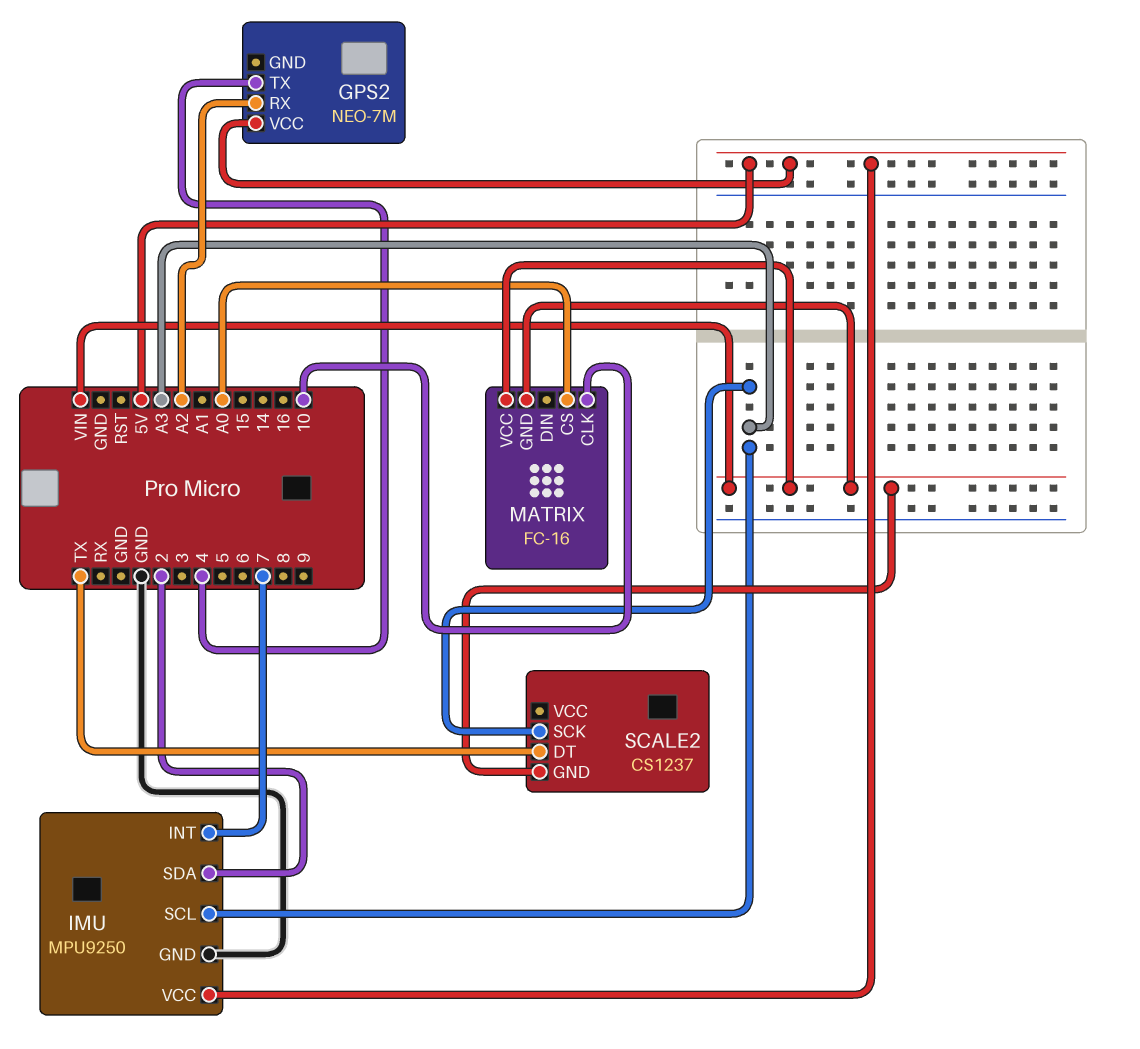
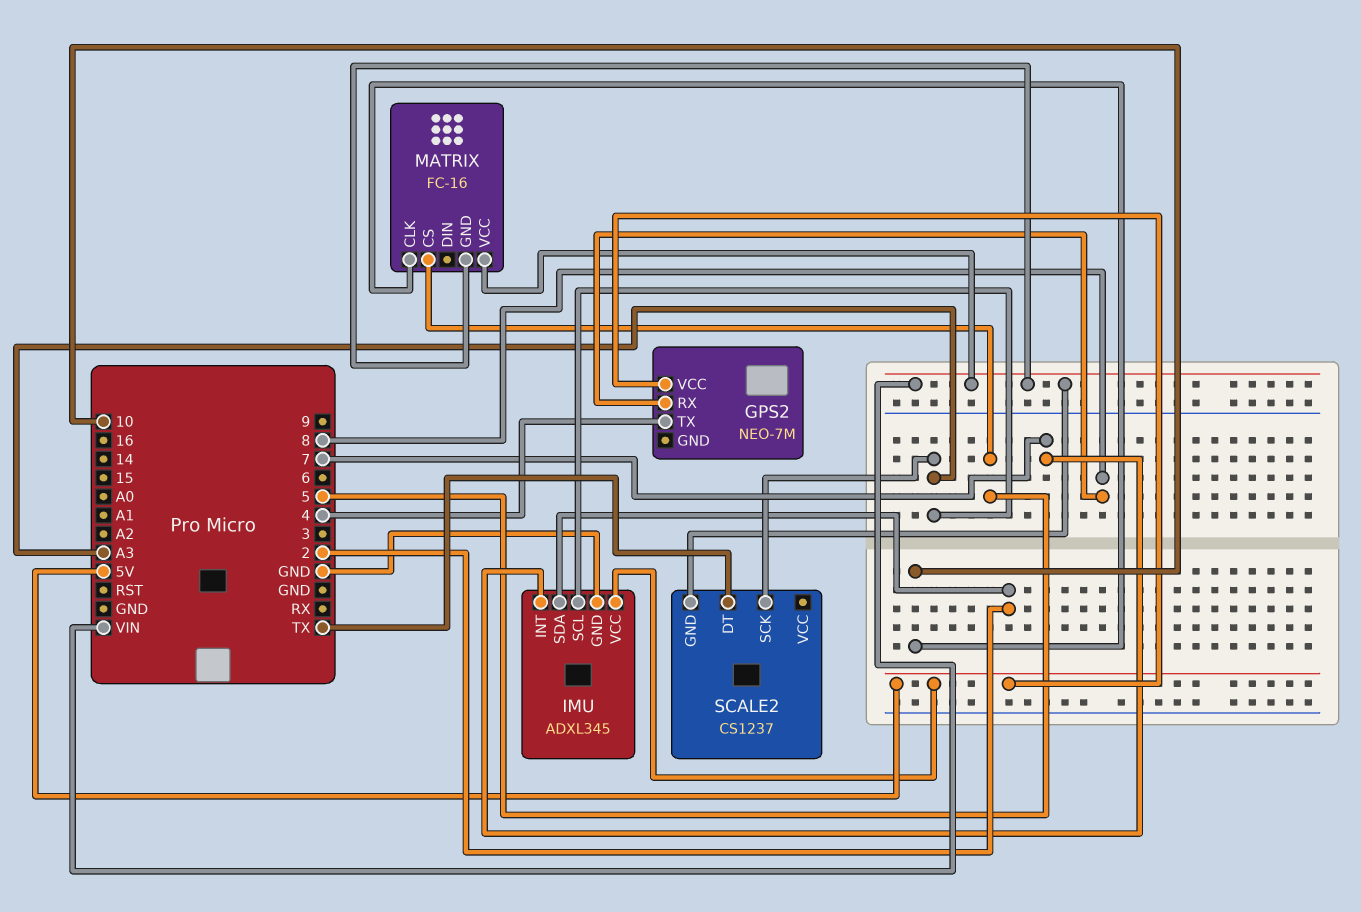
GPS2 pin RX: A2 -> 8
IMU: MPU9250 -> ADXL345
MATRIX pin CS: A0 -> 5

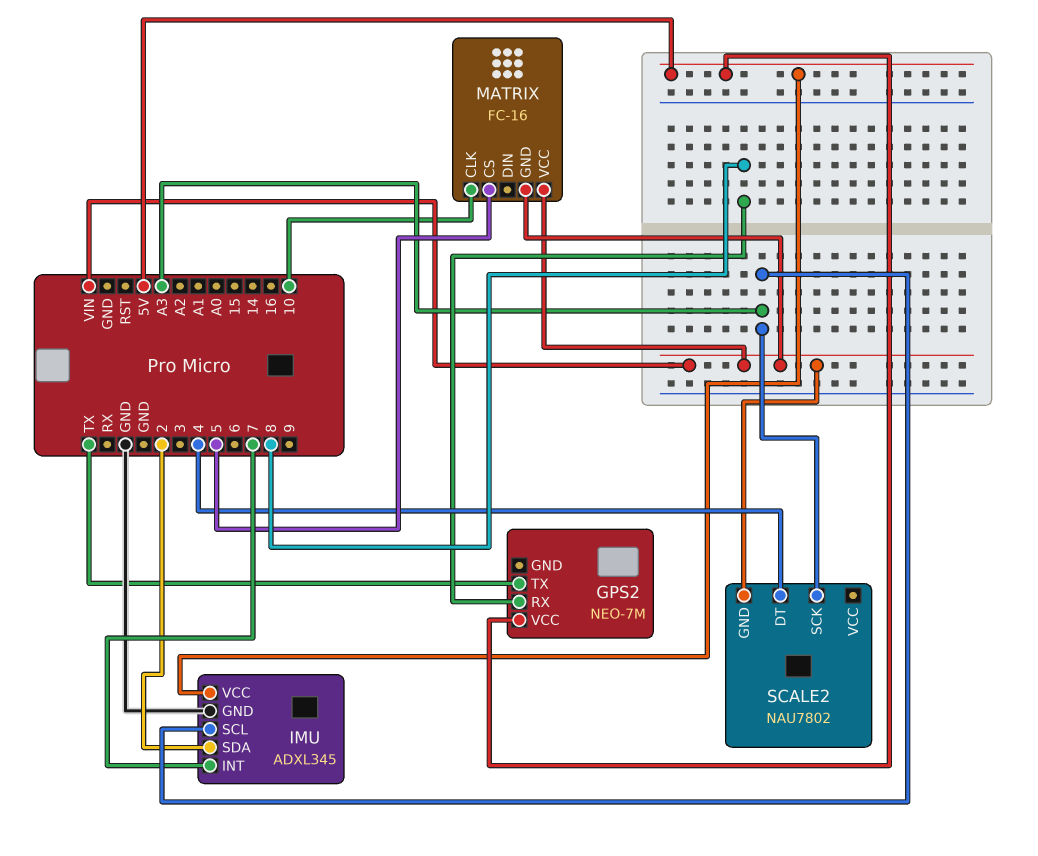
GPS2 pin TX: 4 -> TX
SCALE2: CS1237 -> NAU7802
SCALE2 pin DT: TX -> 4

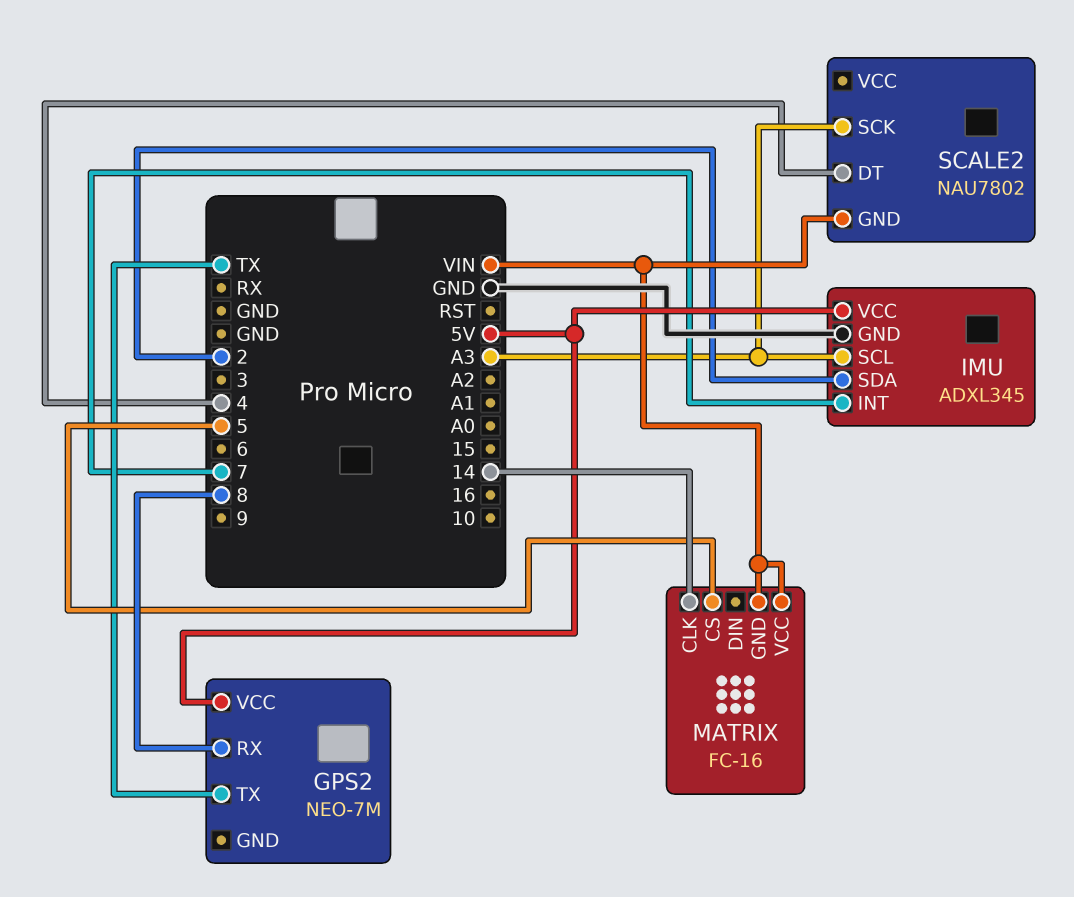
MATRIX pin CLK: 10 -> 14

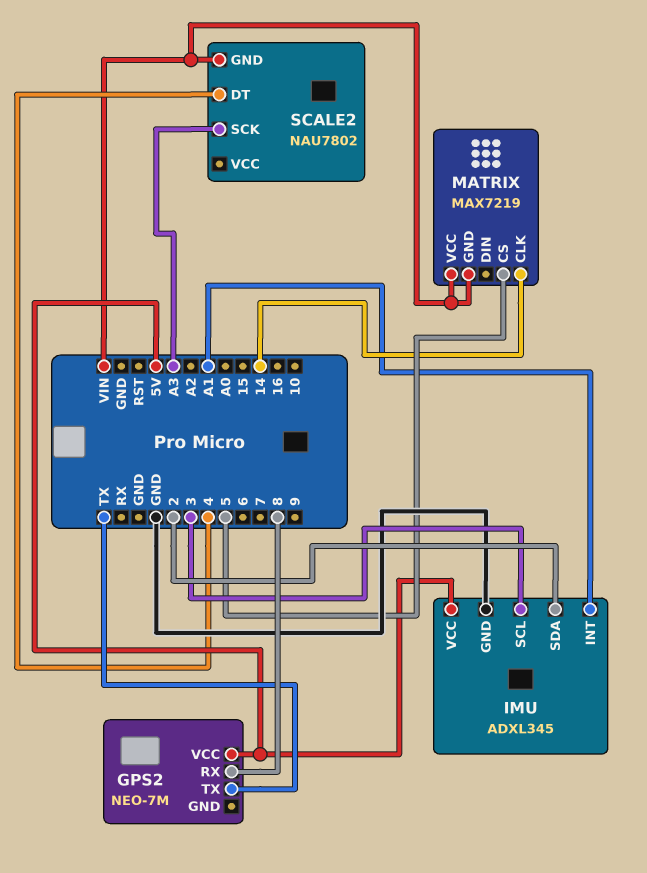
IMU pin INT: 7 -> A1
IMU pin SCL: A3 -> 3
MATRIX: FC-16 -> MAX7219

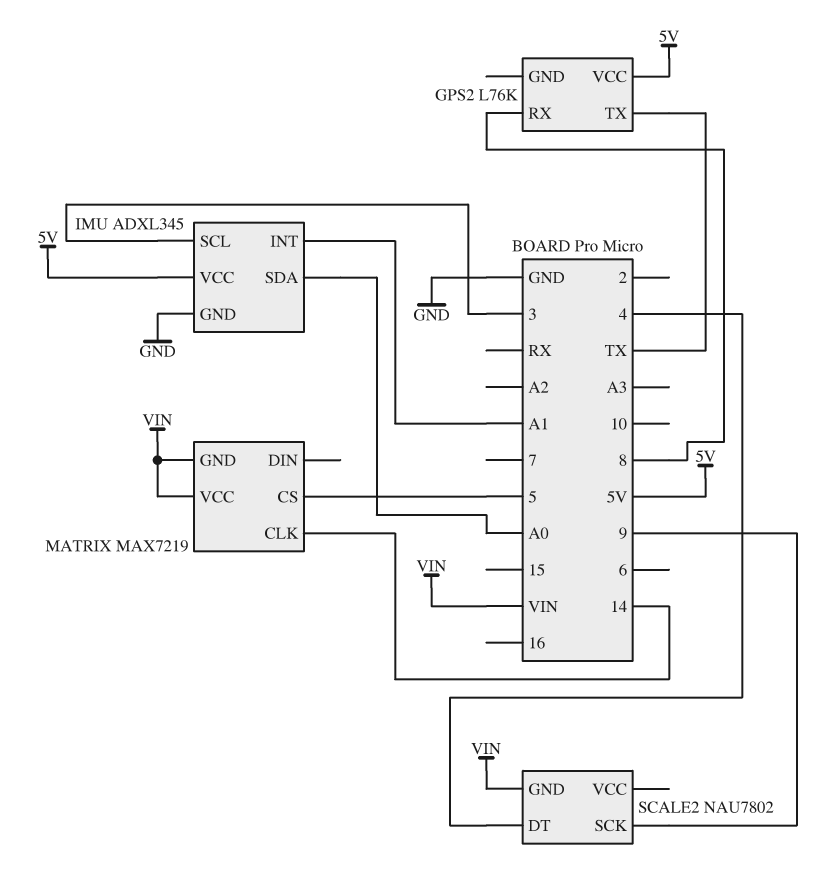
GPS2: NEO-7M -> L76K
IMU pin SDA: 2 -> A0
SCALE2 pin SCK: A3 -> 9

